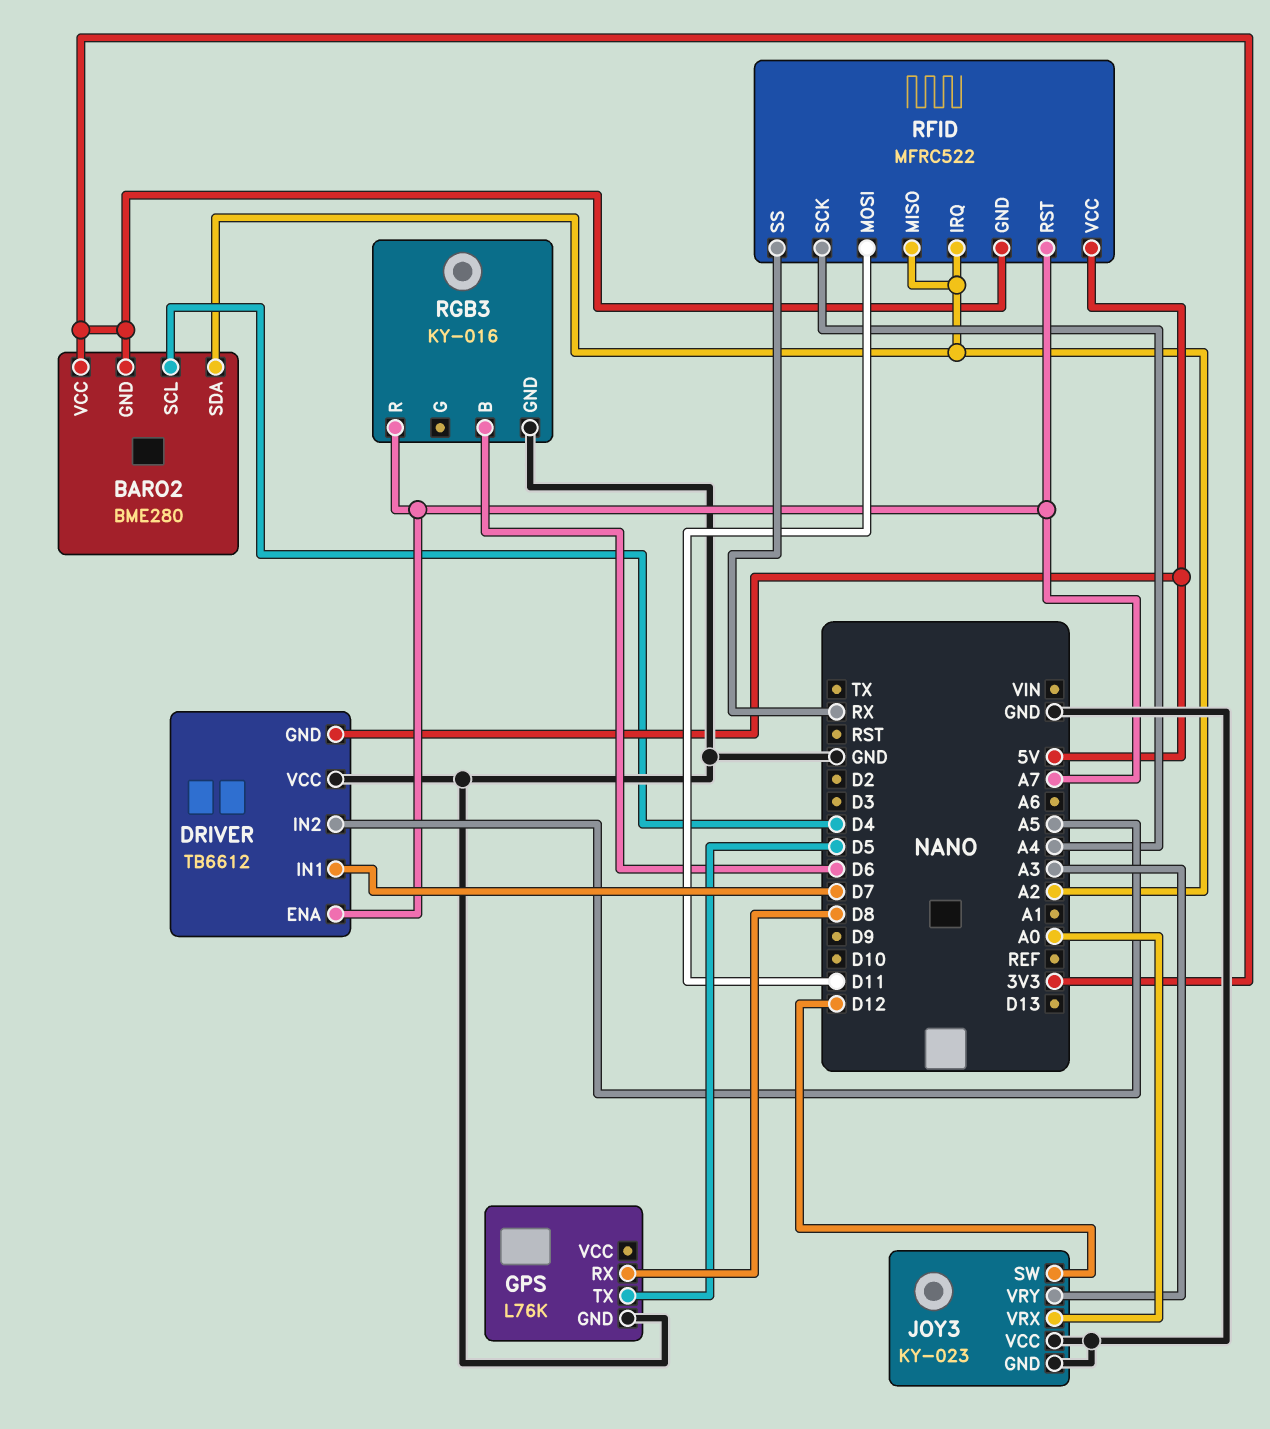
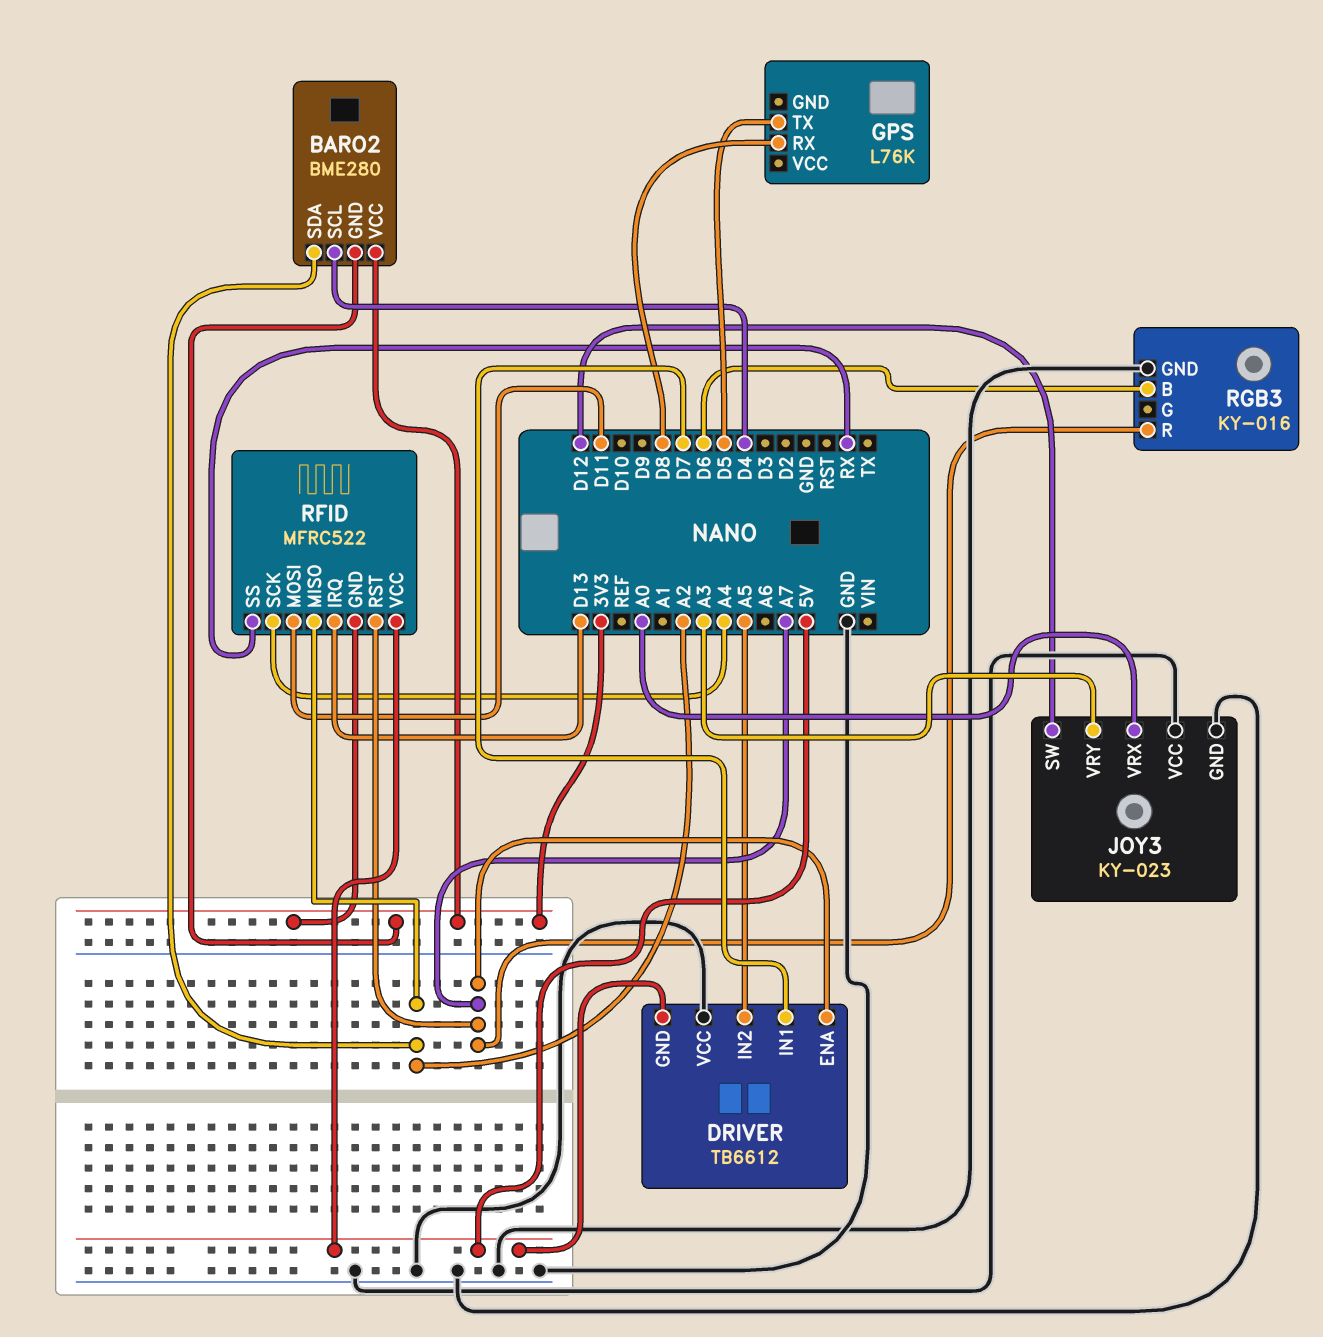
GPS pin GND: GND -> none
RFID pin IRQ: A2 -> D13

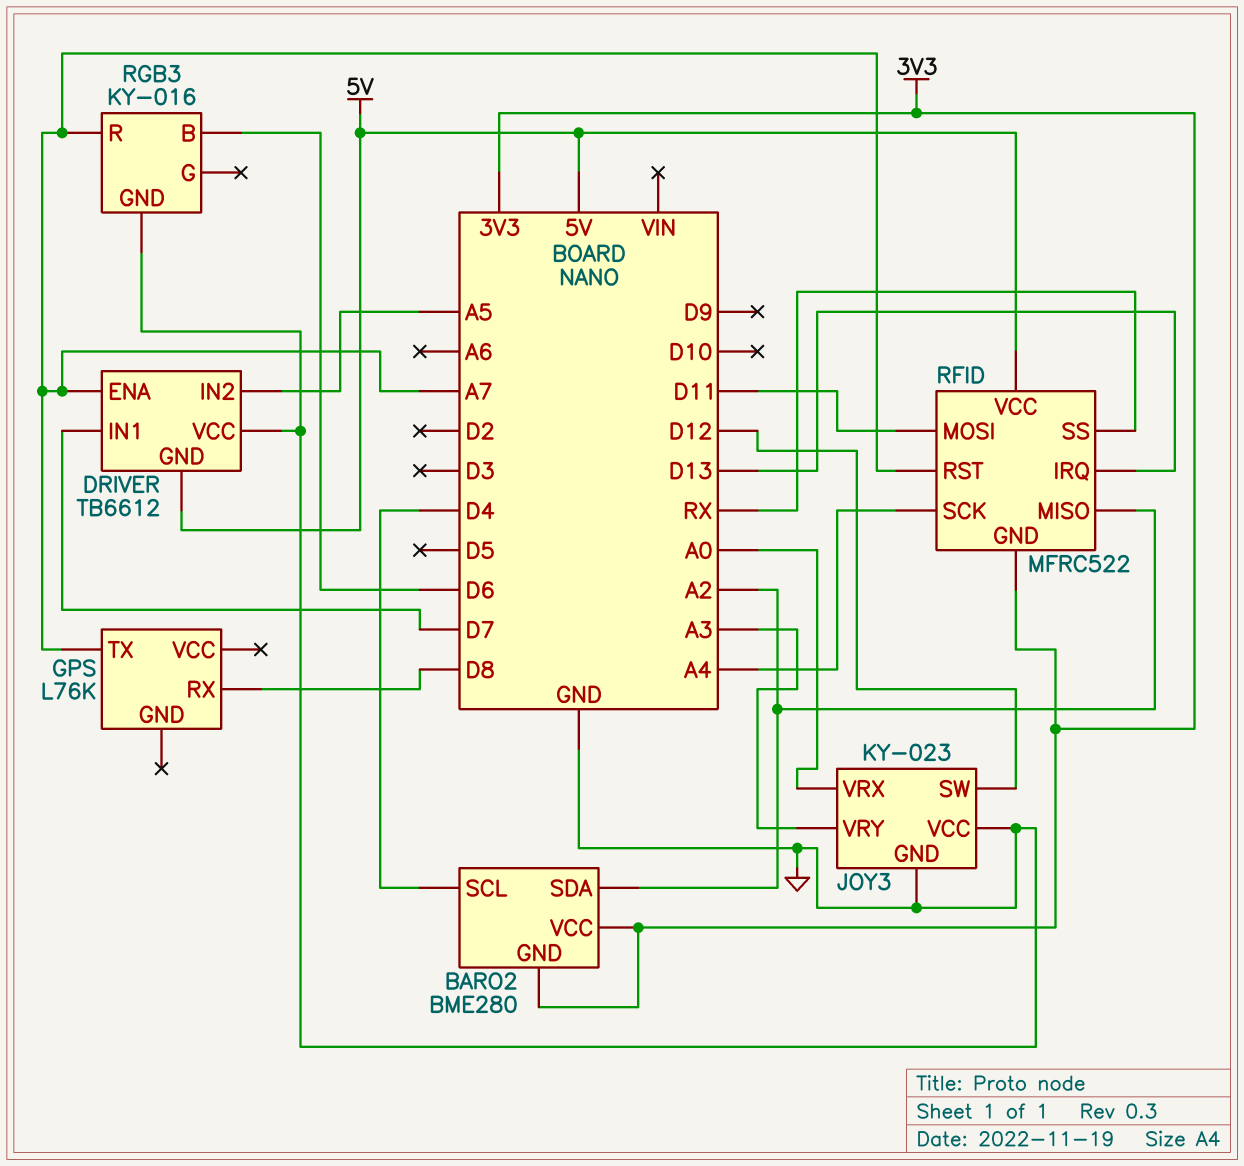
GPS pin TX: D5 -> A7

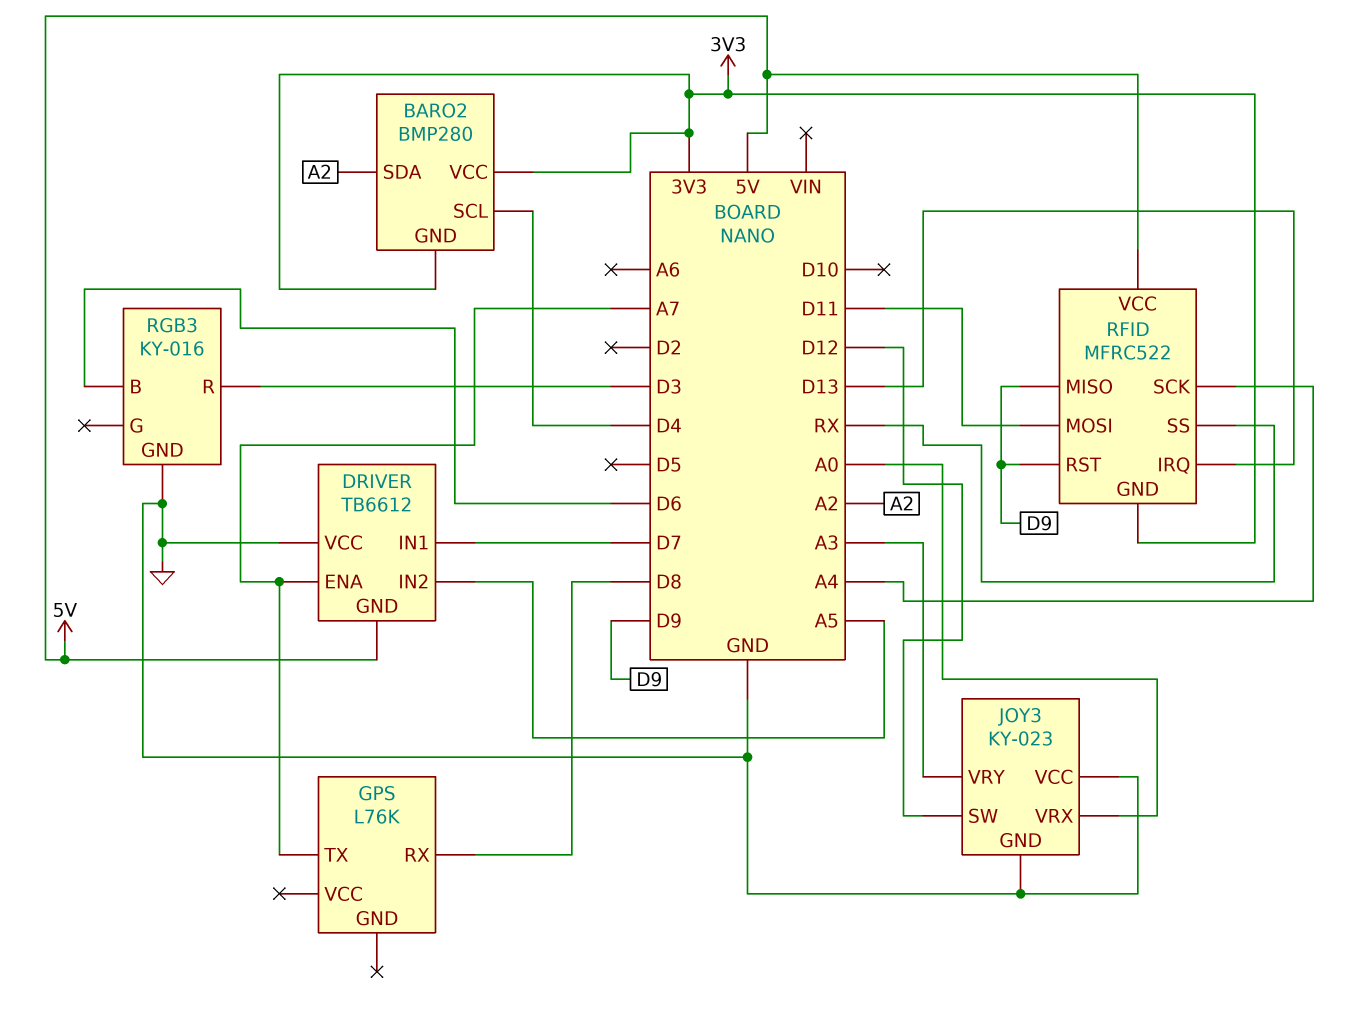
BARO2: BME280 -> BMP280
RFID pin MISO: A2 -> D9
RFID pin RST: A7 -> D9
RGB3 pin R: A7 -> D3

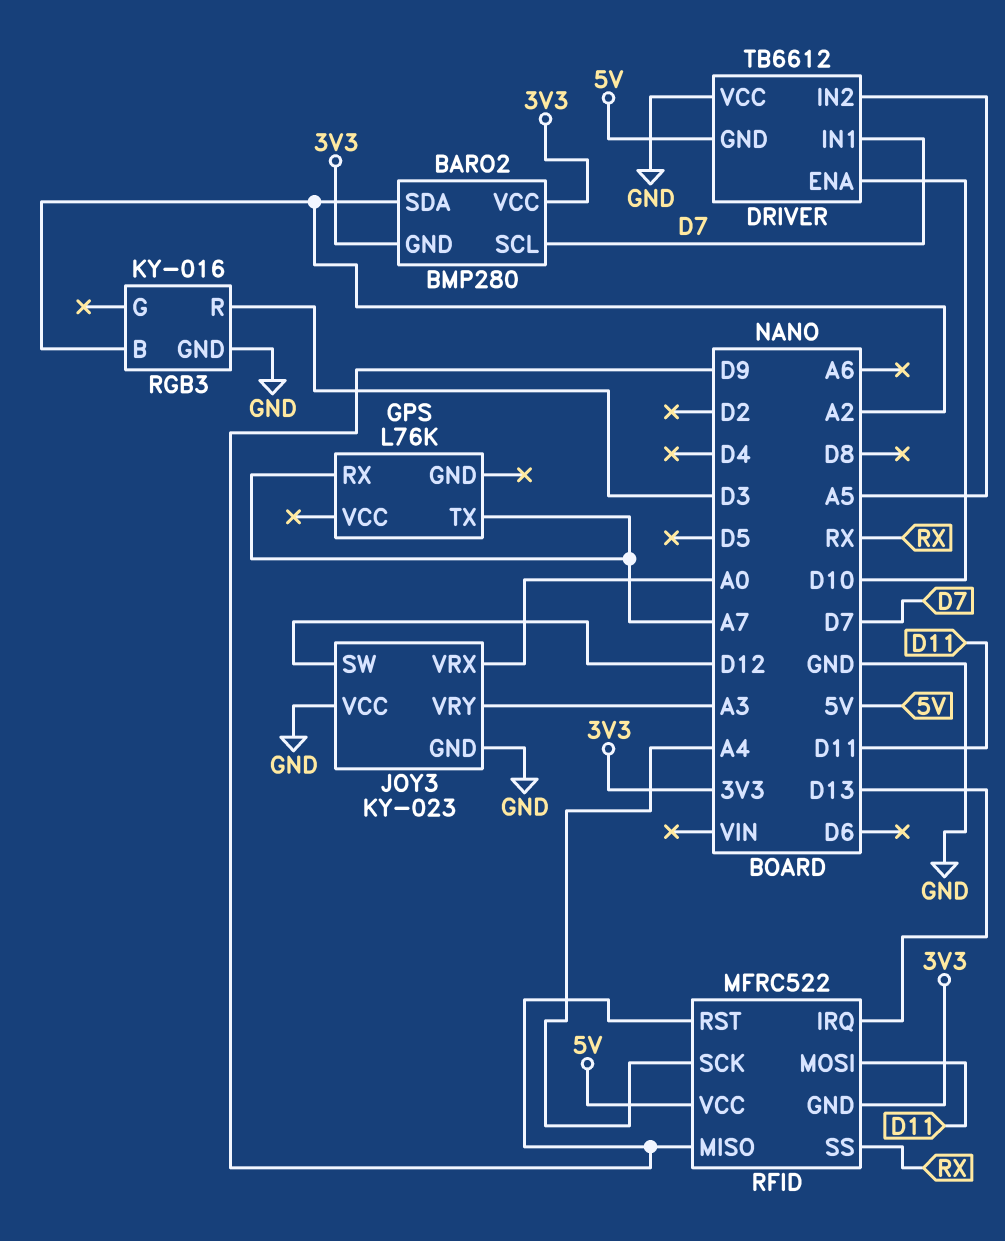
BARO2 pin SCL: D4 -> D7
DRIVER pin ENA: A7 -> D10
GPS pin RX: D8 -> A7
RGB3 pin B: D6 -> A2

